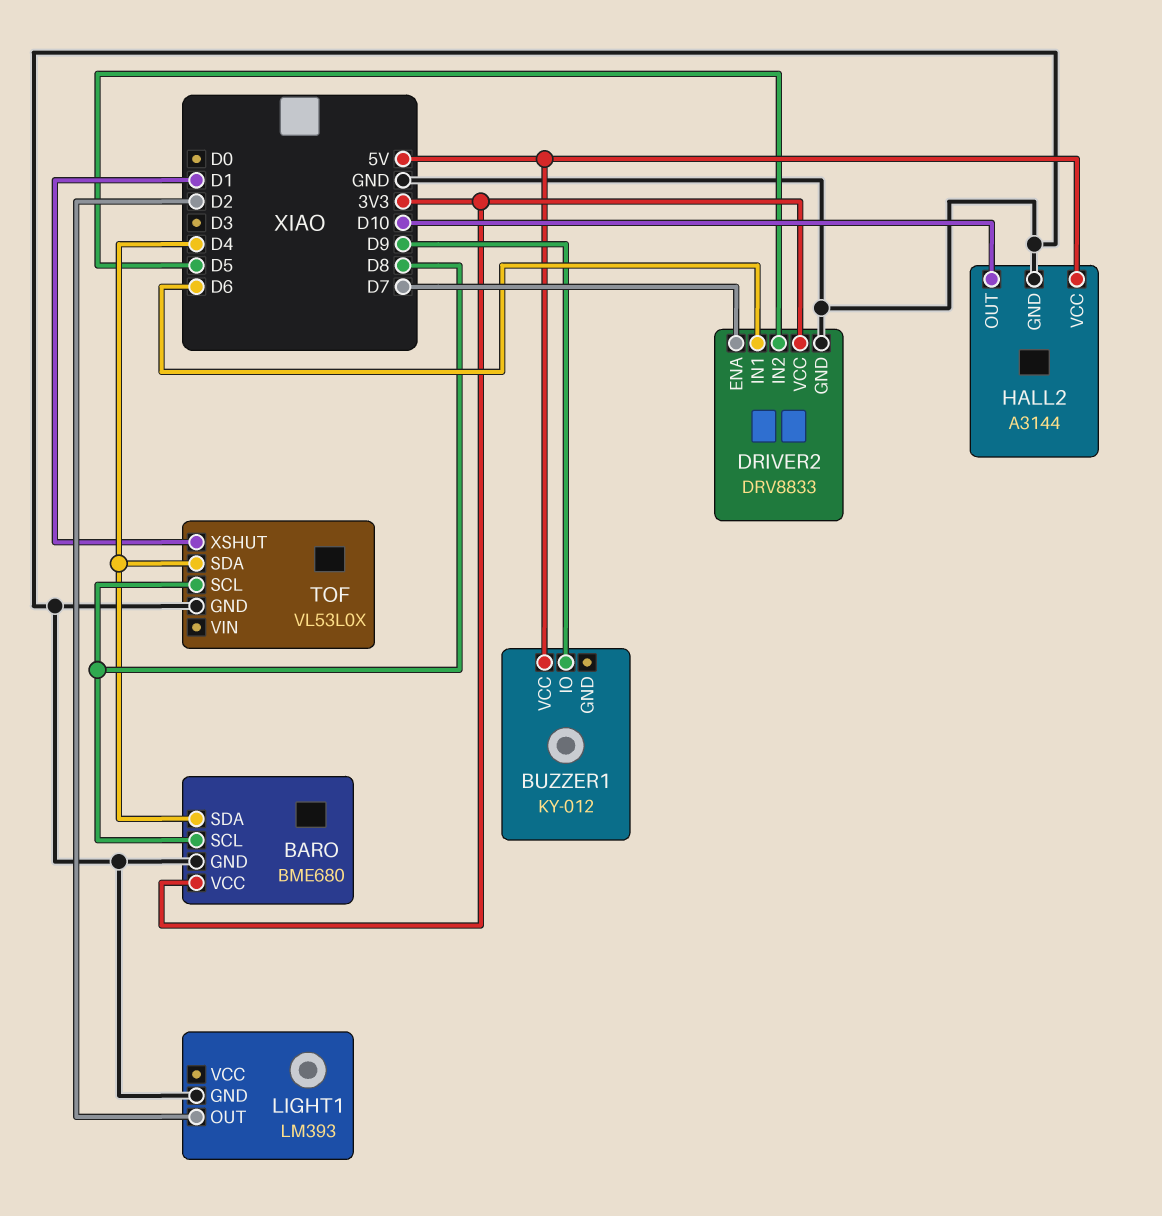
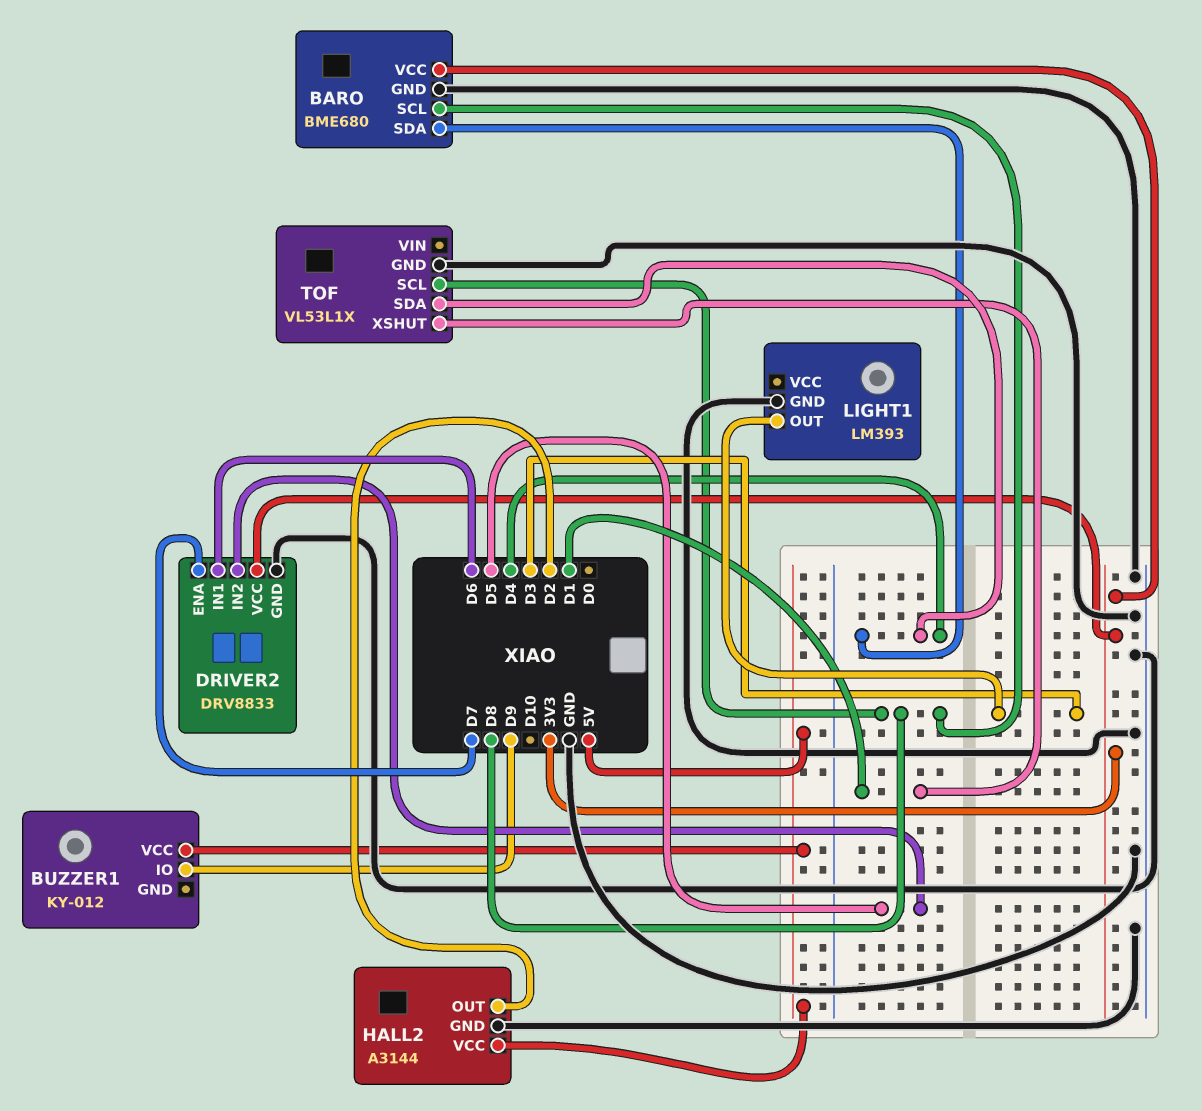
HALL2 pin OUT: D10 -> D2
LIGHT1 pin OUT: D2 -> D3
TOF: VL53L0X -> VL53L1X

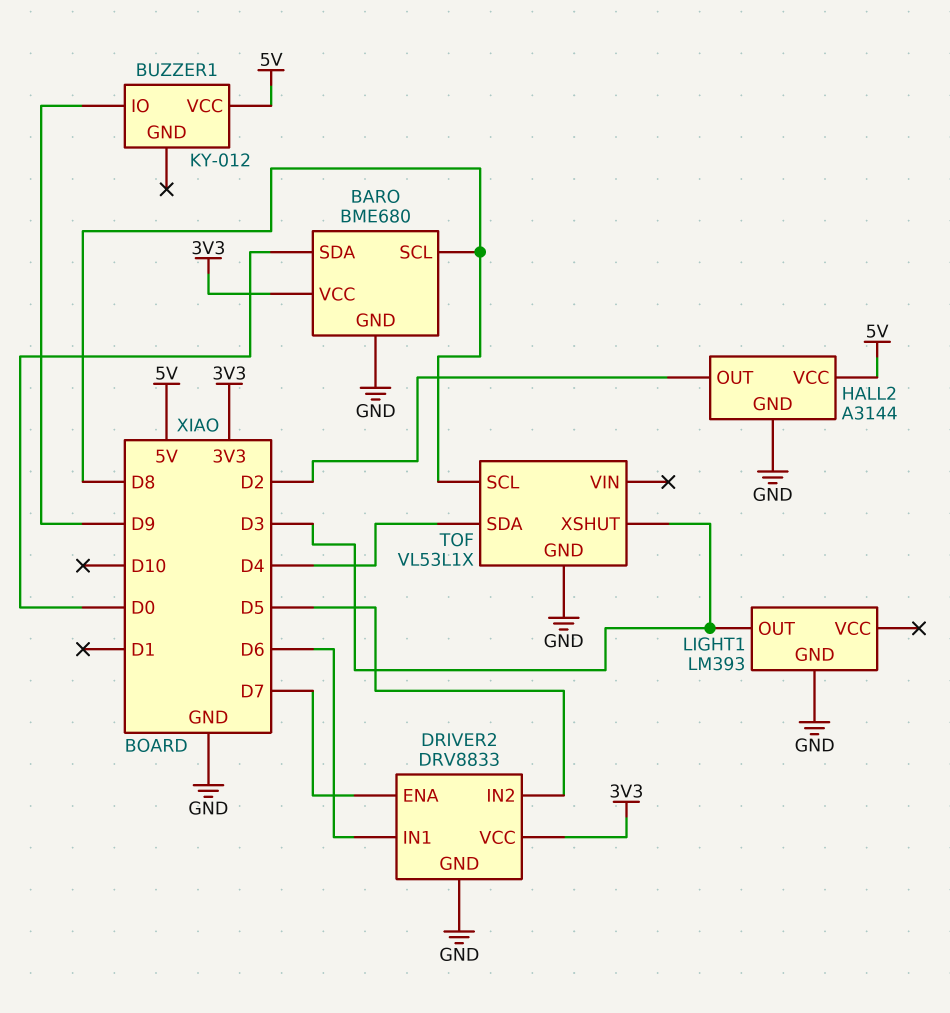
BARO pin SDA: D4 -> D0
TOF pin XSHUT: D1 -> D3

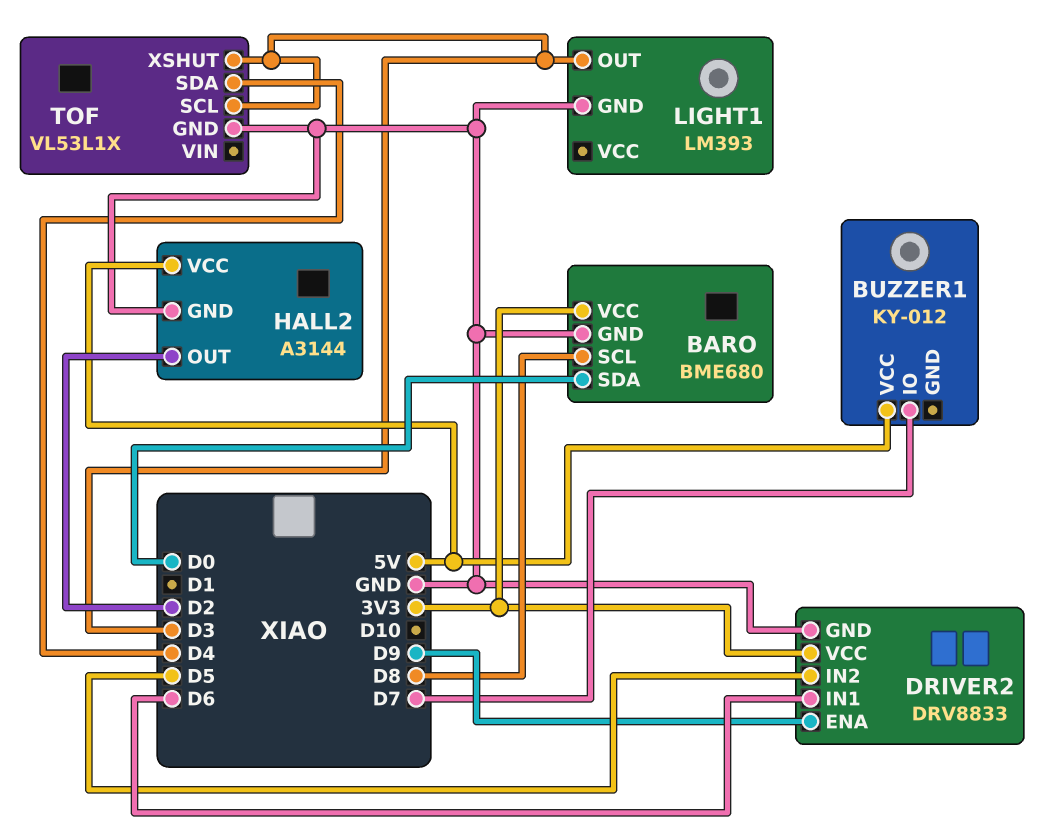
BUZZER1 pin IO: D9 -> D7
DRIVER2 pin ENA: D7 -> D9
TOF pin SCL: D8 -> D3

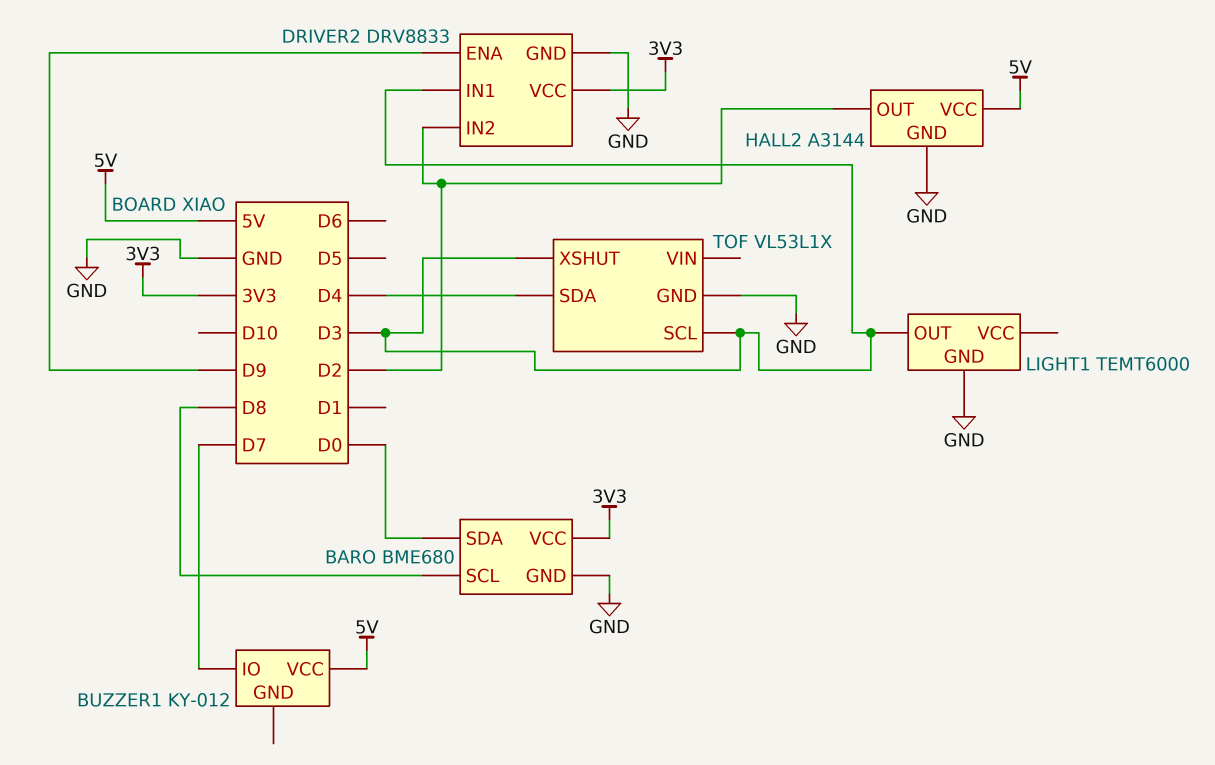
DRIVER2 pin IN1: D6 -> D3
DRIVER2 pin IN2: D5 -> D2
LIGHT1: LM393 -> TEMT6000

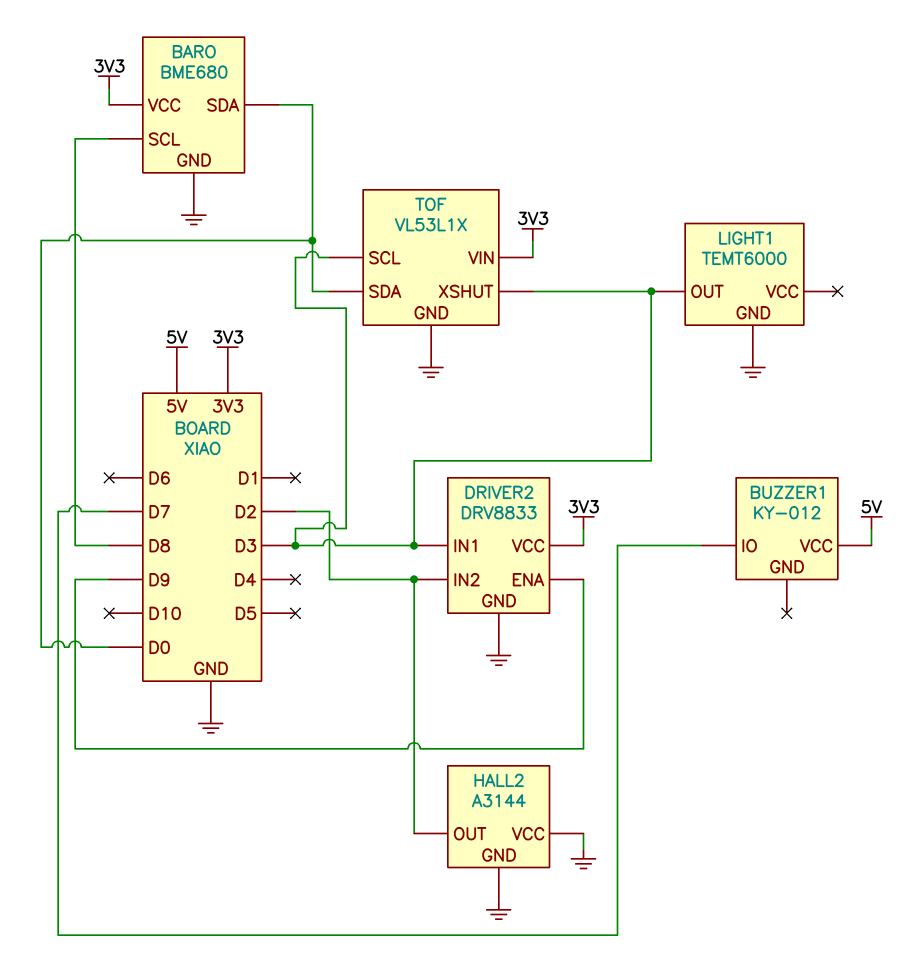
HALL2 pin VCC: 5V -> GND
TOF pin SDA: D4 -> D0
TOF pin VIN: none -> 3V3

